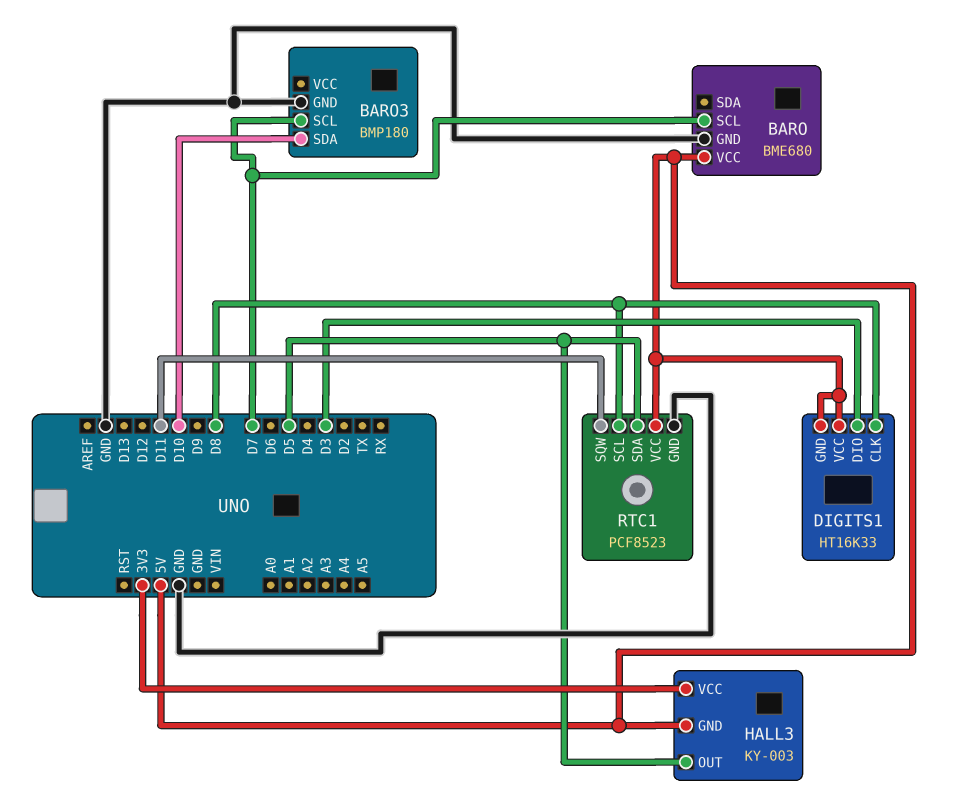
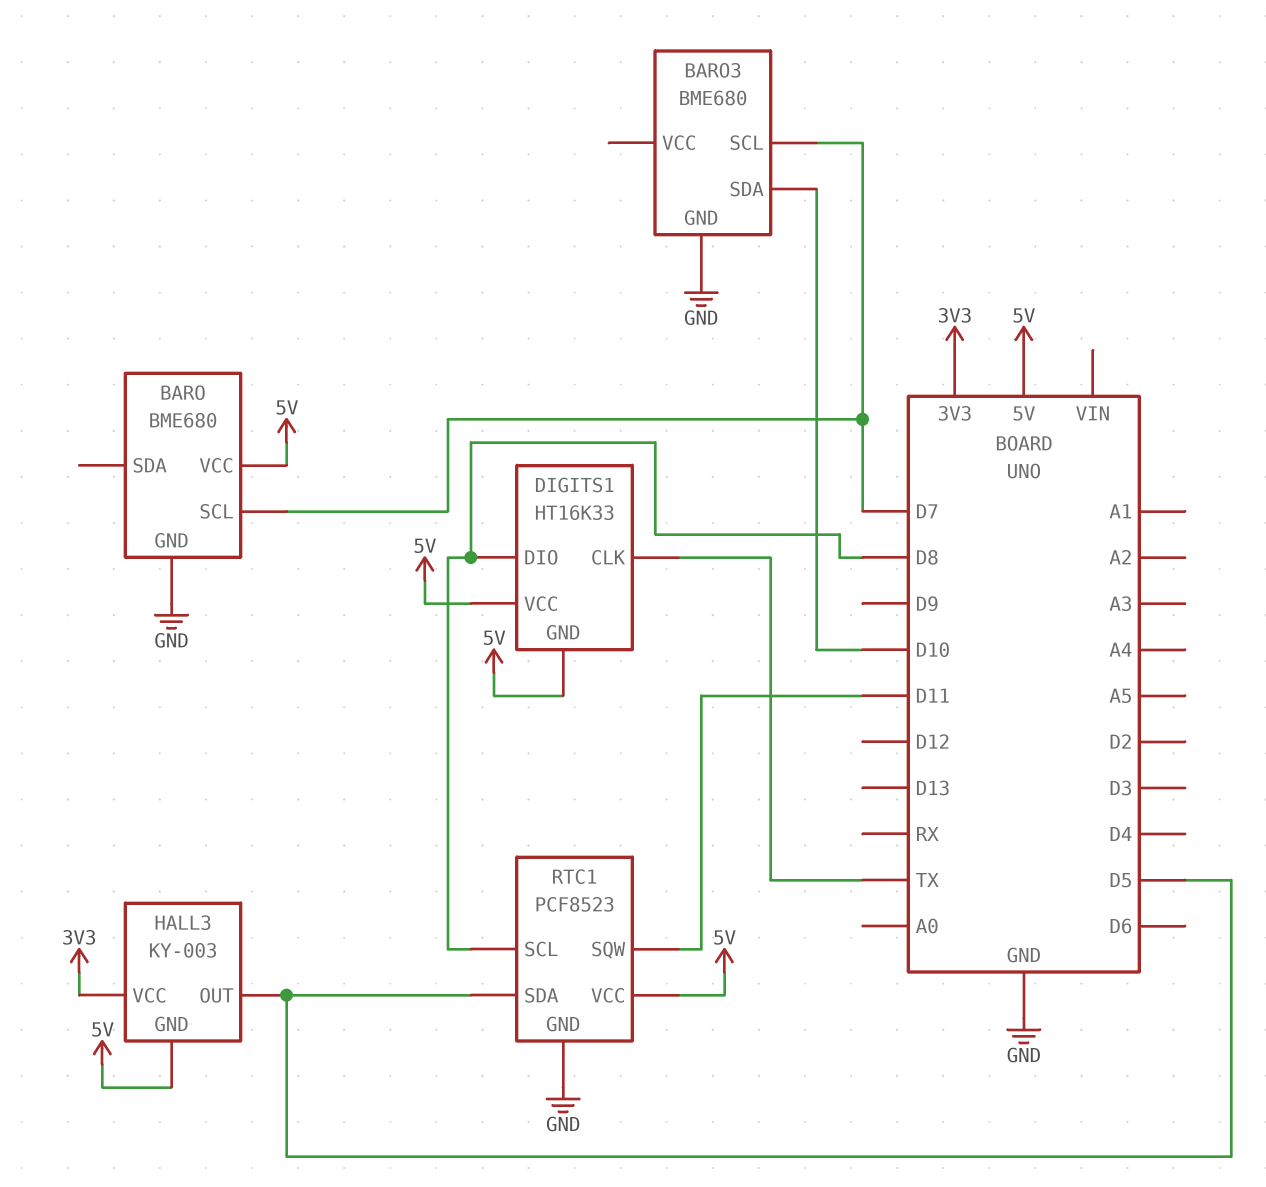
BARO3: BMP180 -> BME680
DIGITS1 pin CLK: D8 -> TX
DIGITS1 pin DIO: D3 -> D8

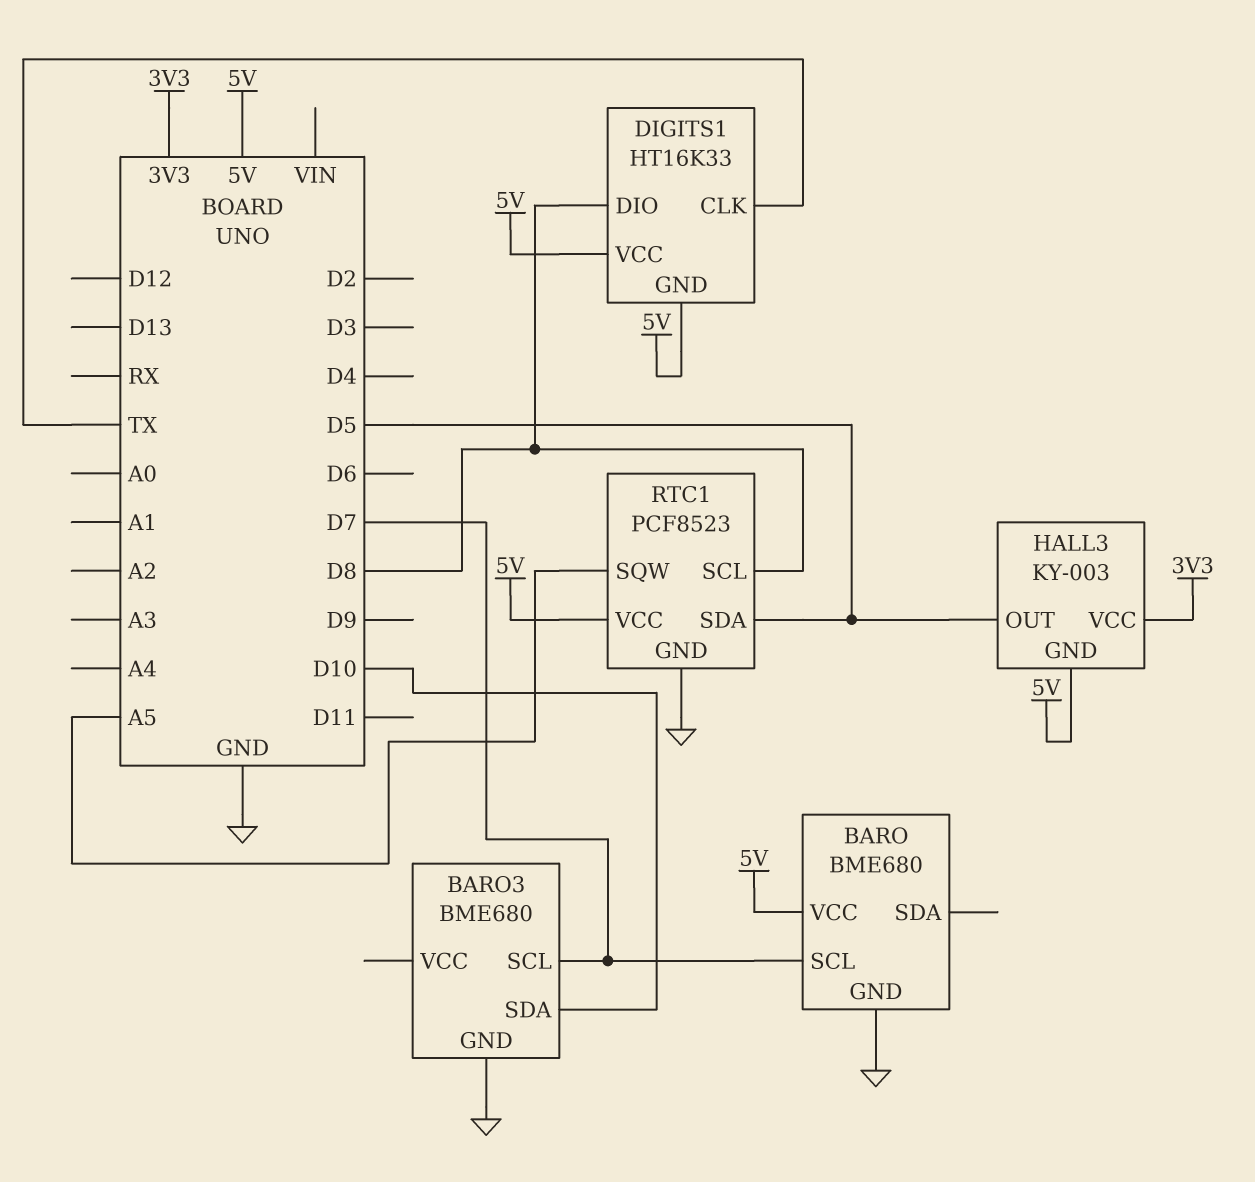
RTC1 pin SQW: D11 -> A5

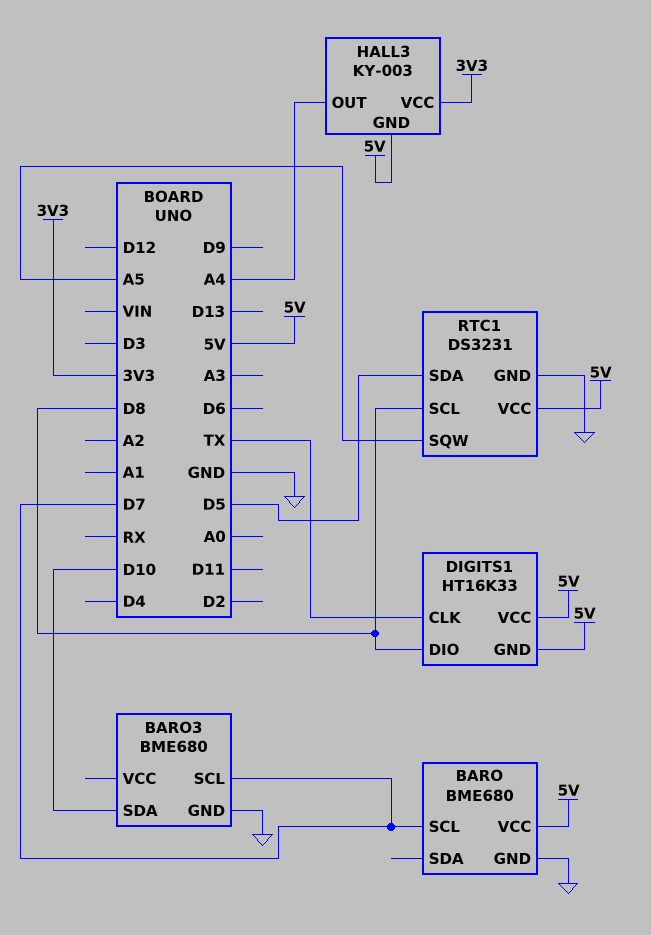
HALL3 pin OUT: D5 -> A4
RTC1: PCF8523 -> DS3231

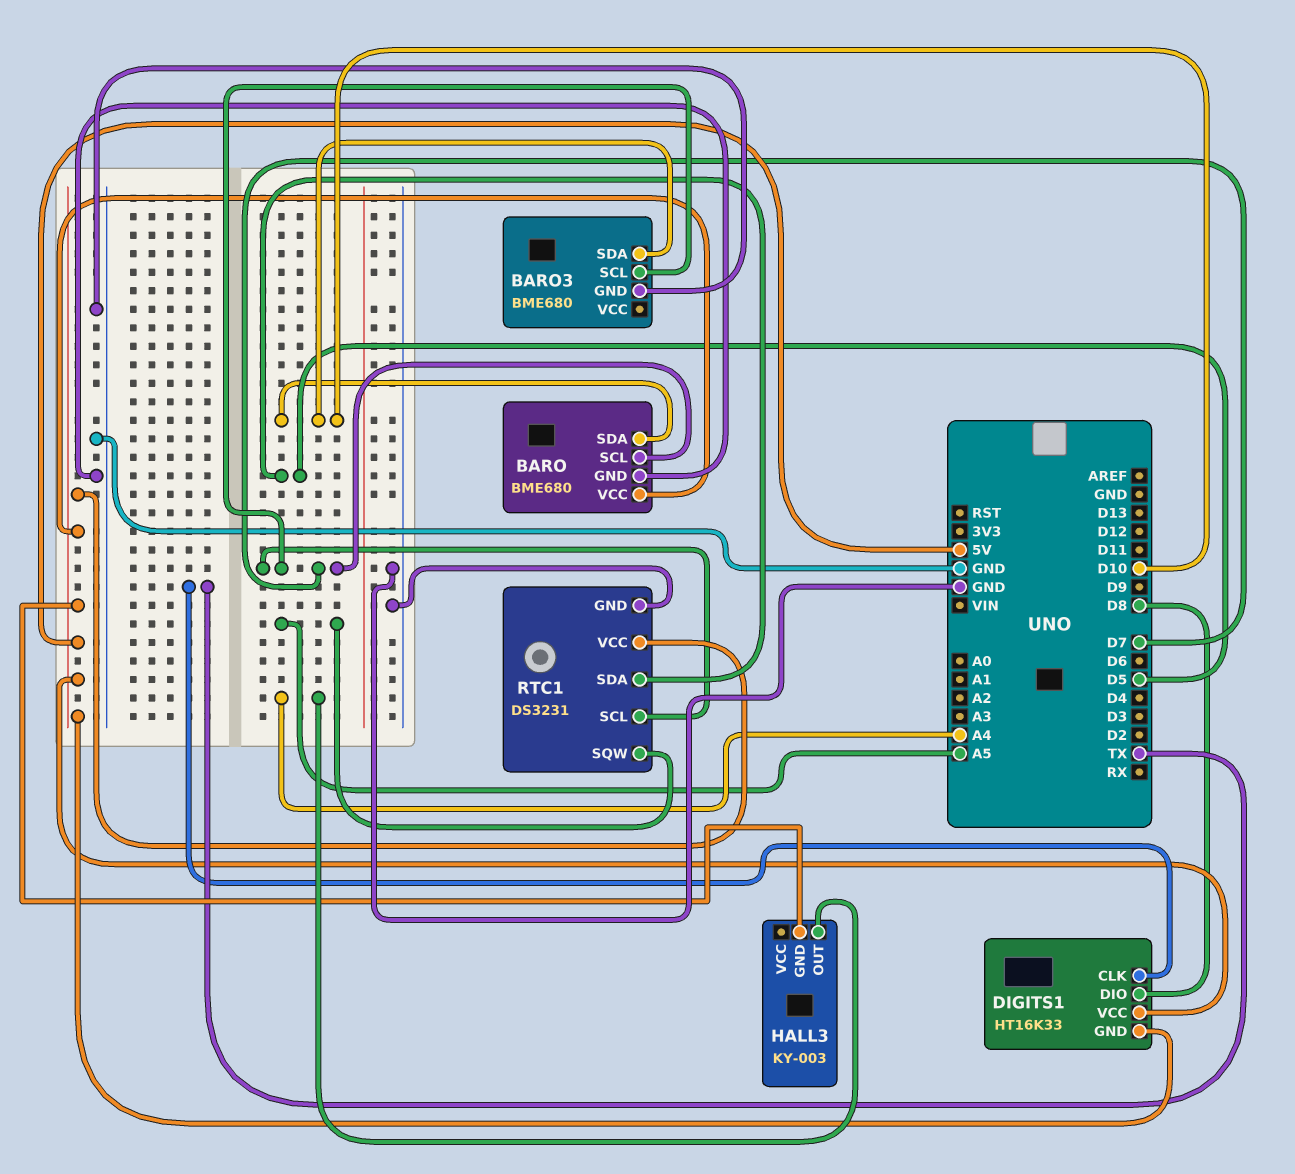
BARO pin SDA: none -> D10
HALL3 pin VCC: 3V3 -> none
RTC1 pin SCL: D8 -> D7

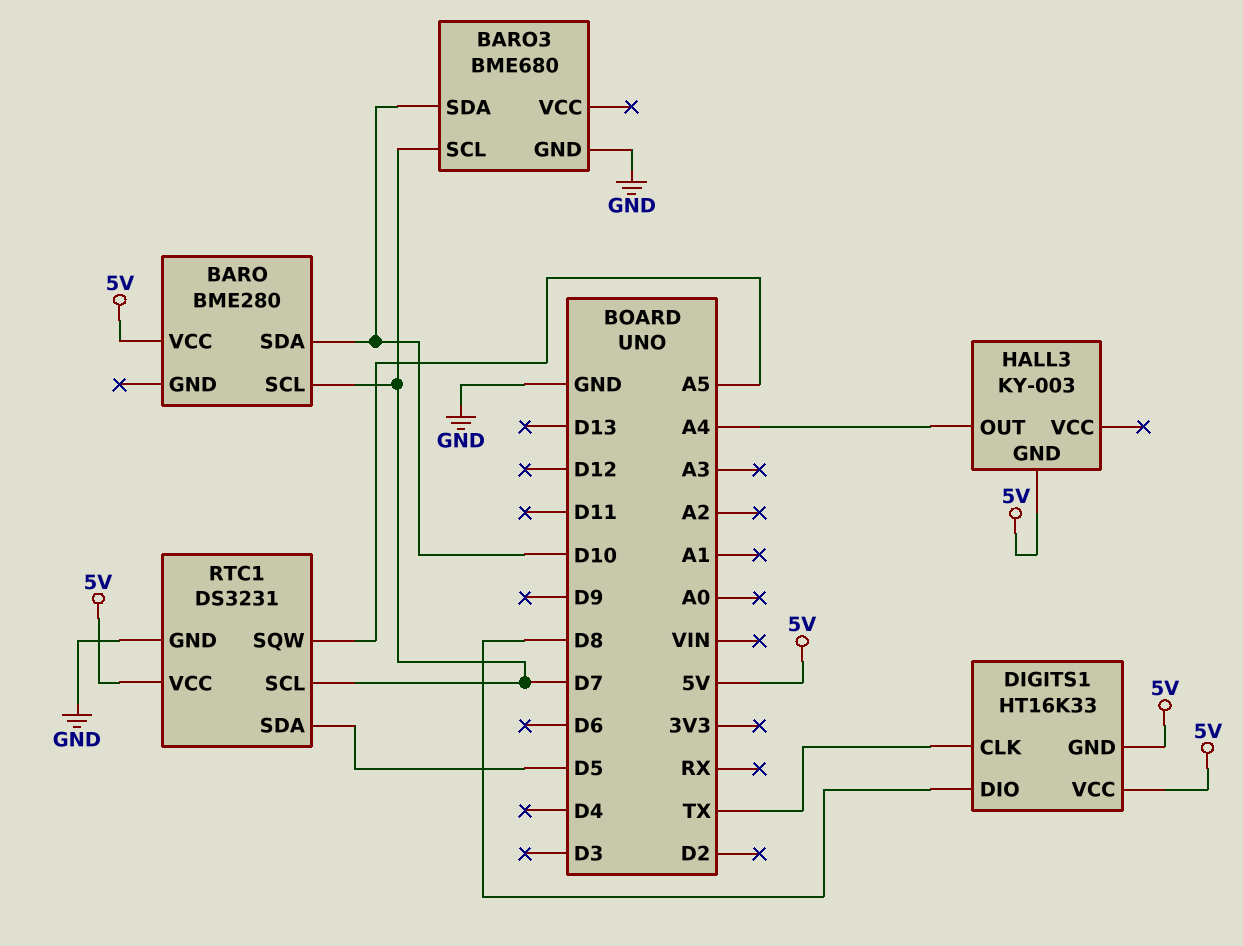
BARO: BME680 -> BME280
BARO pin GND: GND -> none

